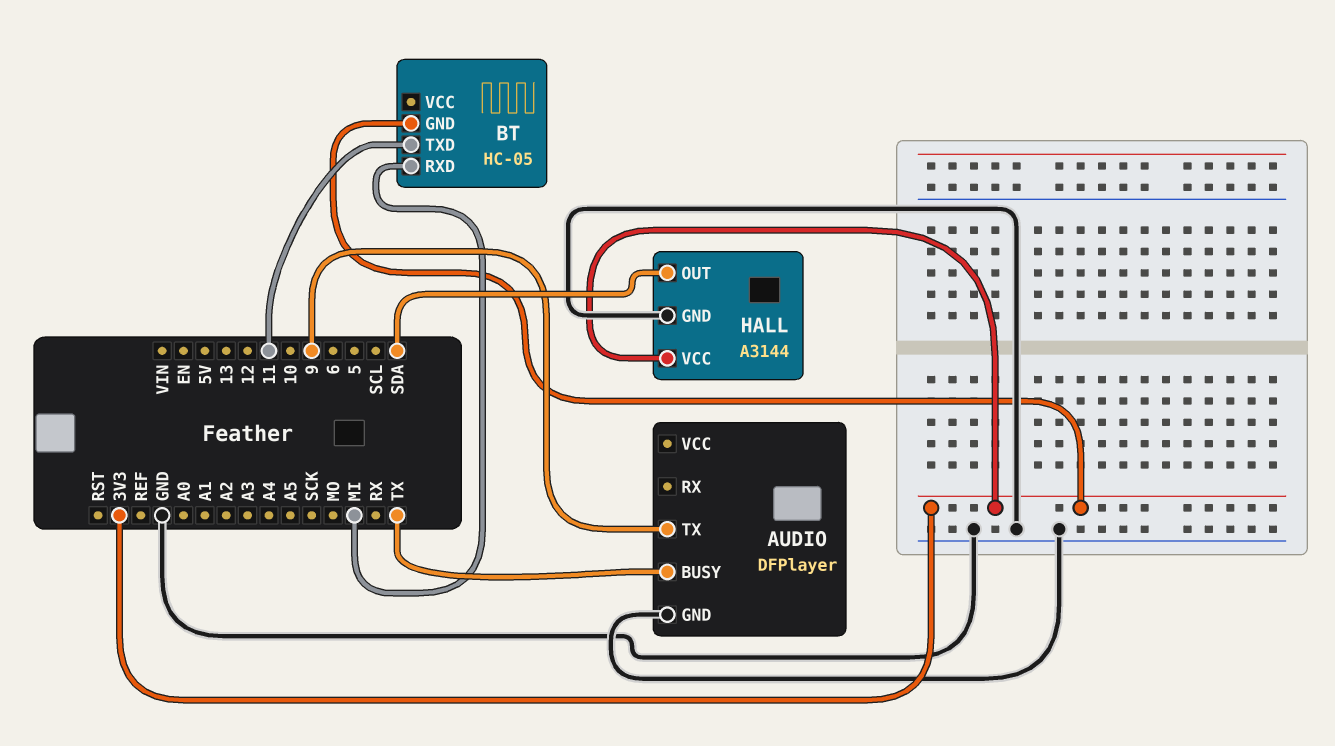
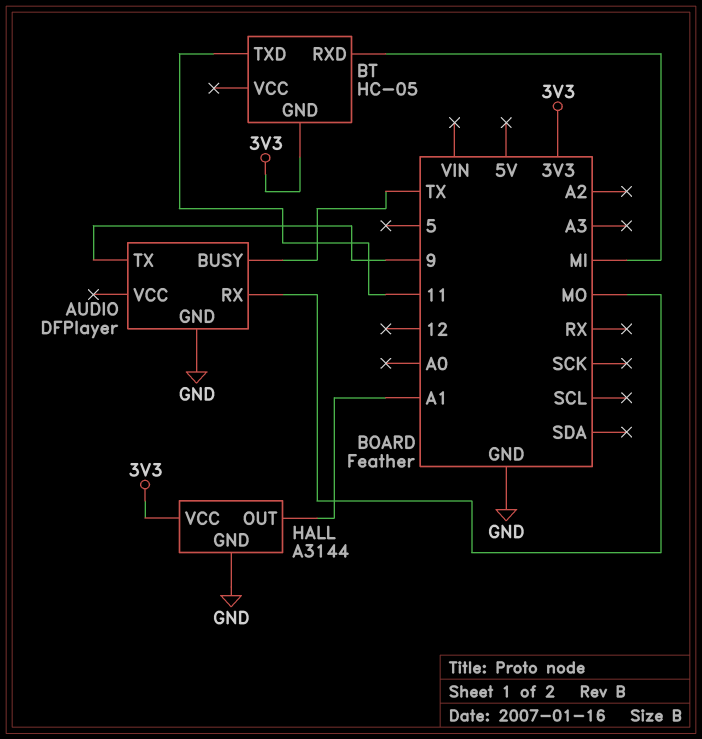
AUDIO pin RX: none -> MO
HALL pin OUT: SDA -> A1

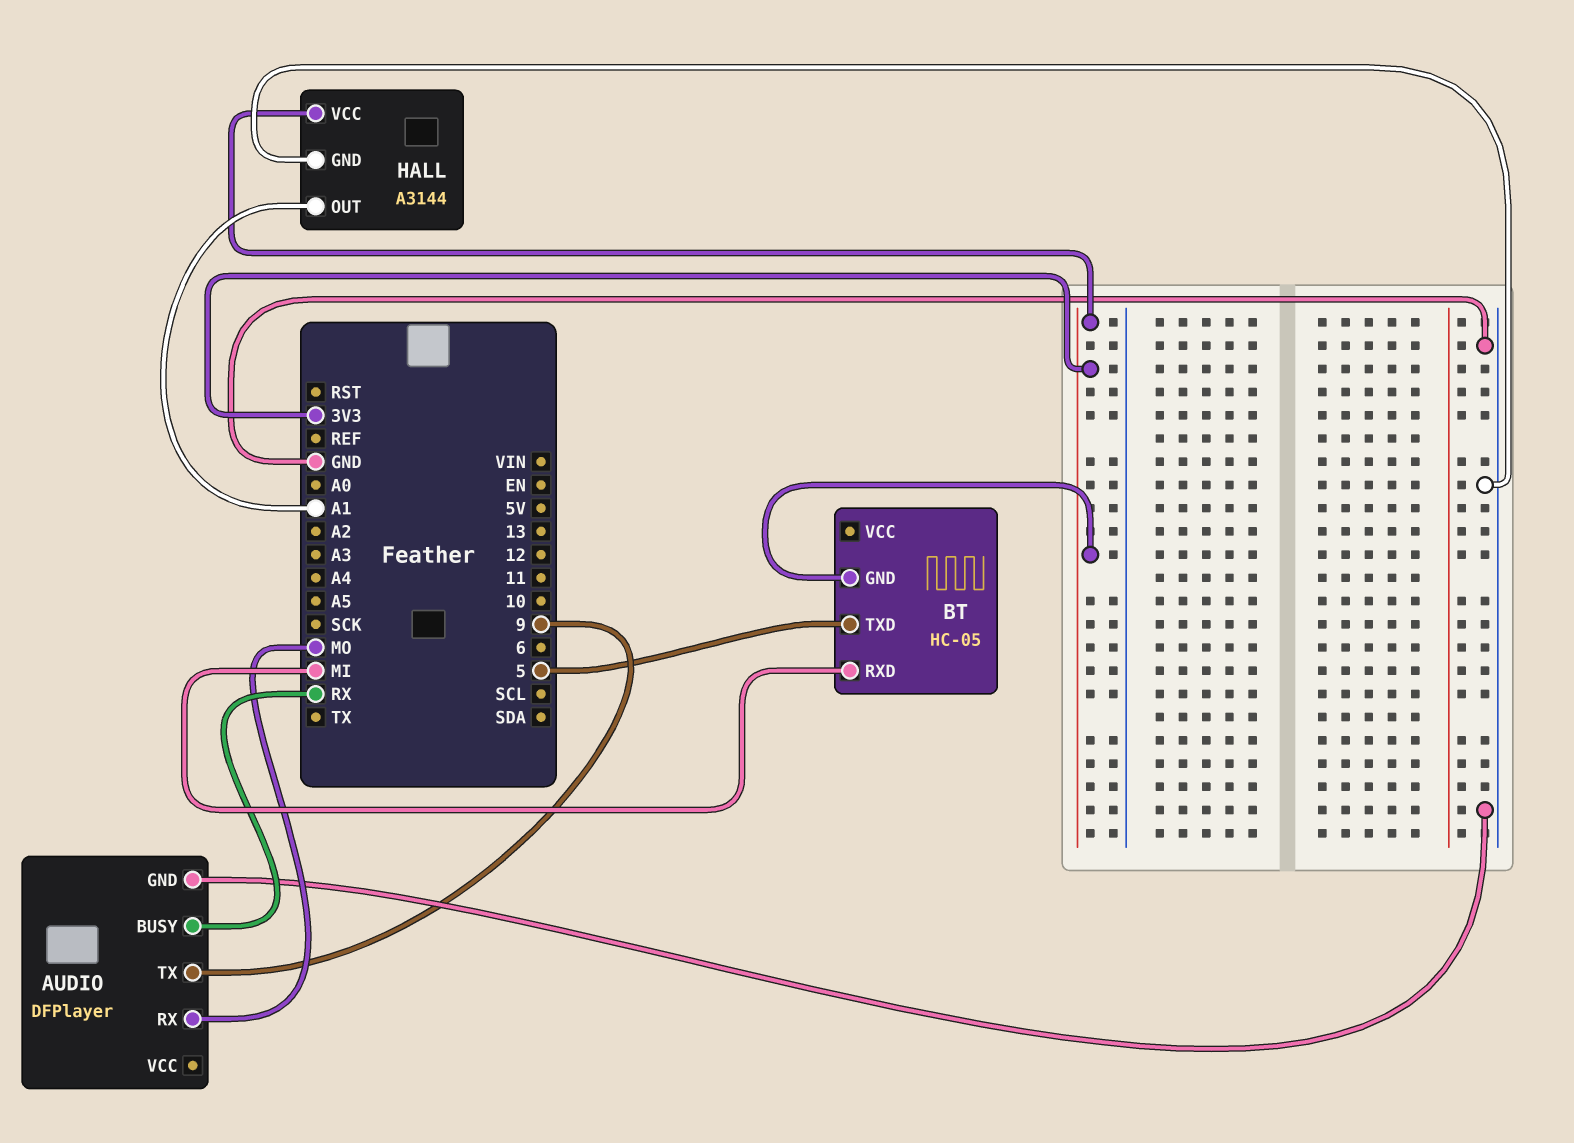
AUDIO pin BUSY: TX -> RX
BT pin TXD: 11 -> 5

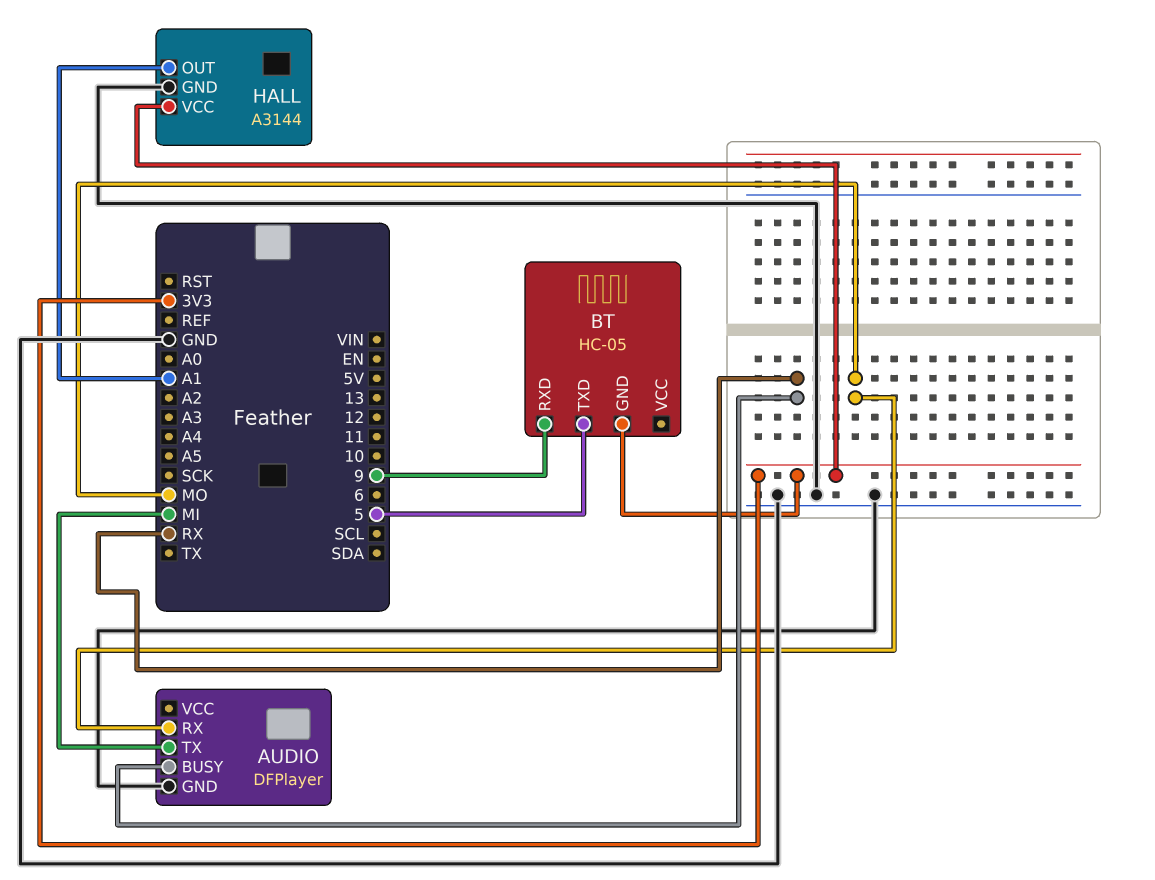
AUDIO pin TX: 9 -> MI
BT pin RXD: MI -> 9

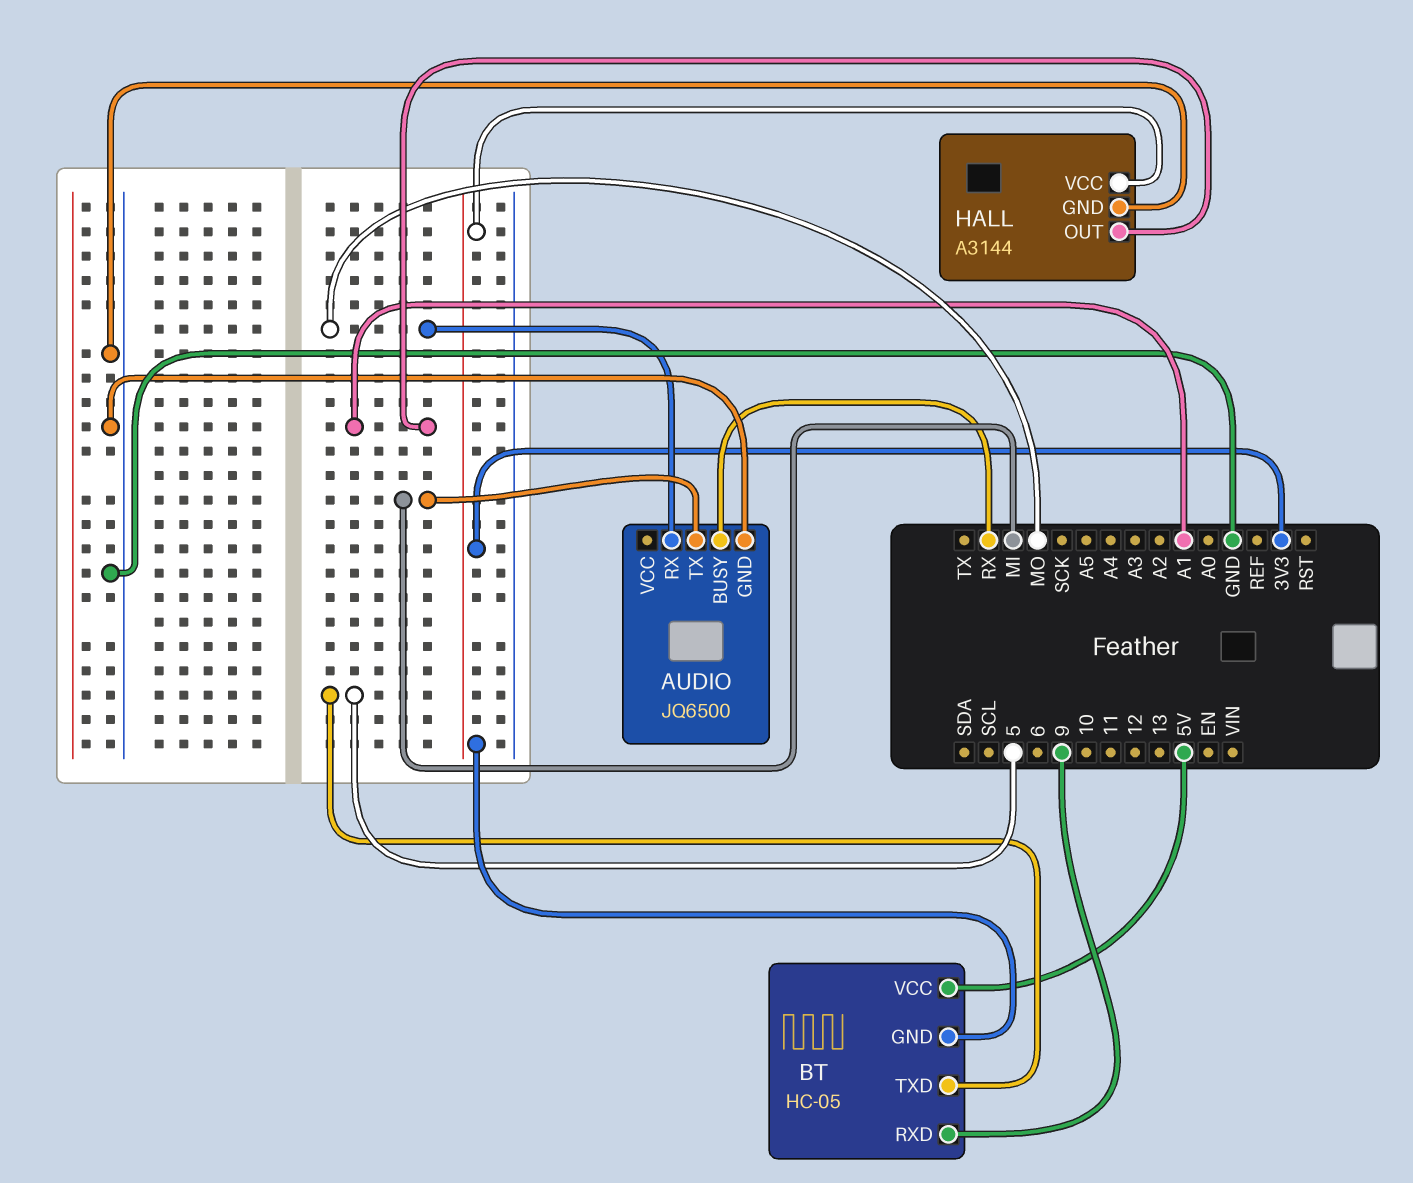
AUDIO: DFPlayer -> JQ6500
BT pin VCC: none -> 5V

